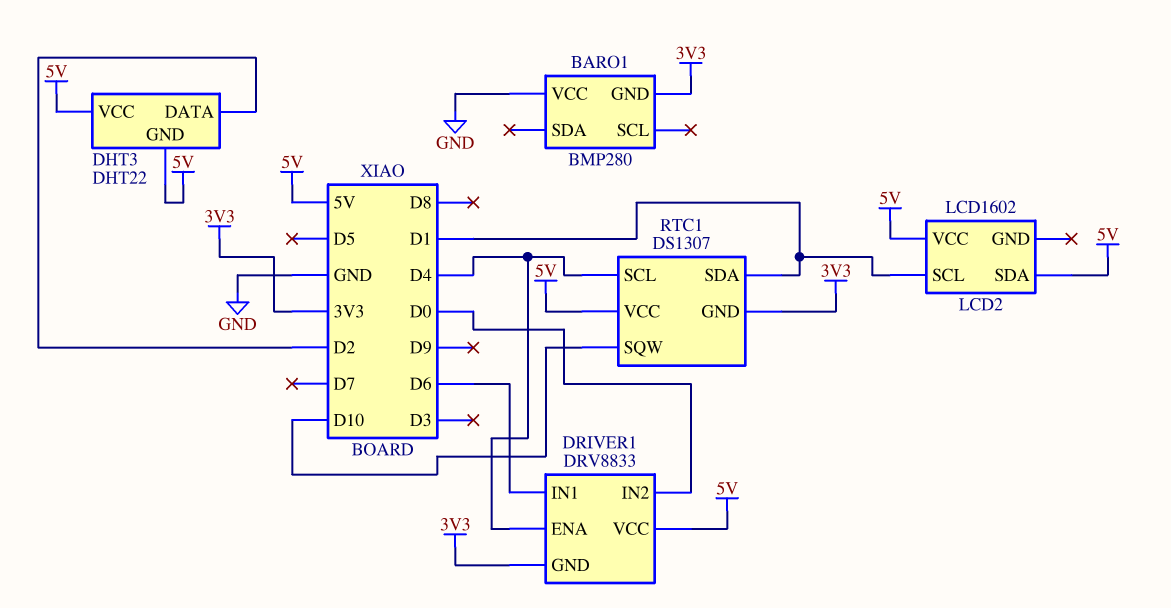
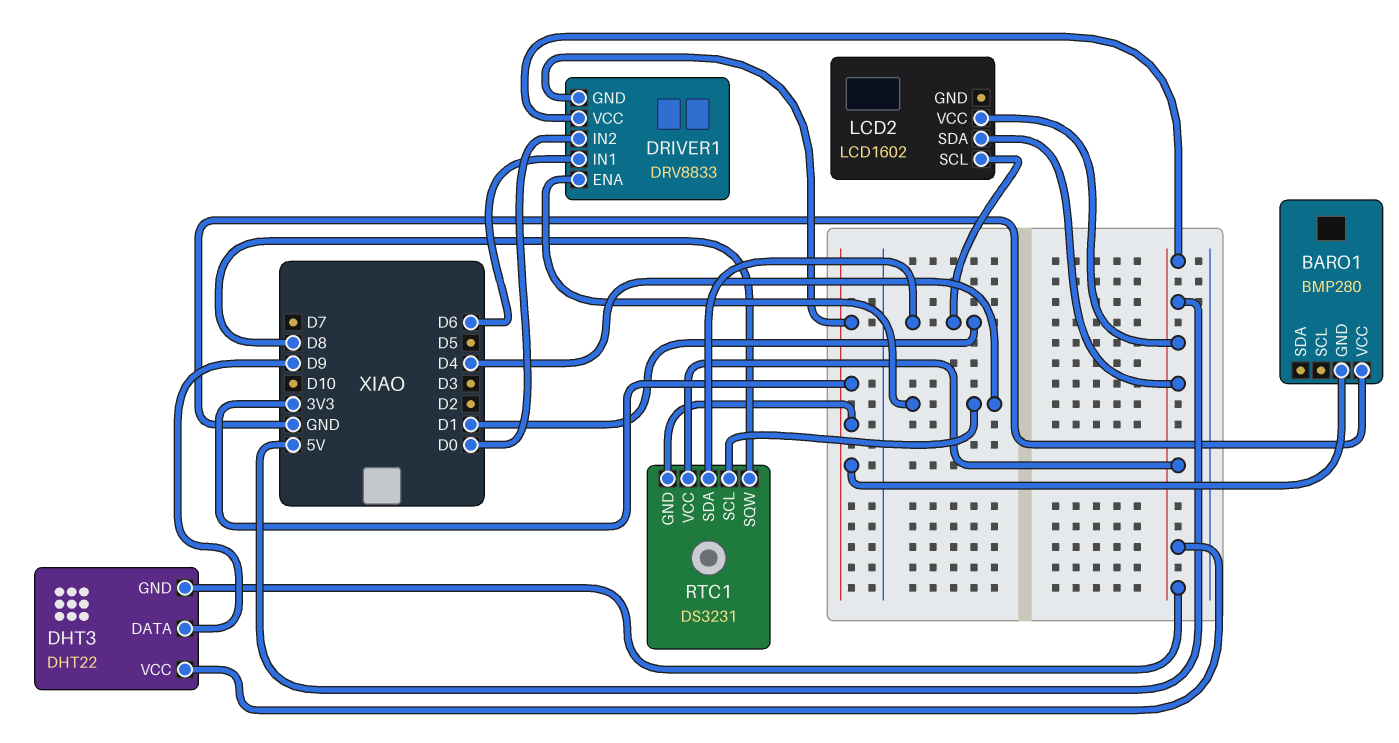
DHT3 pin DATA: D2 -> D9
RTC1: DS1307 -> DS3231
RTC1 pin SQW: D10 -> D8

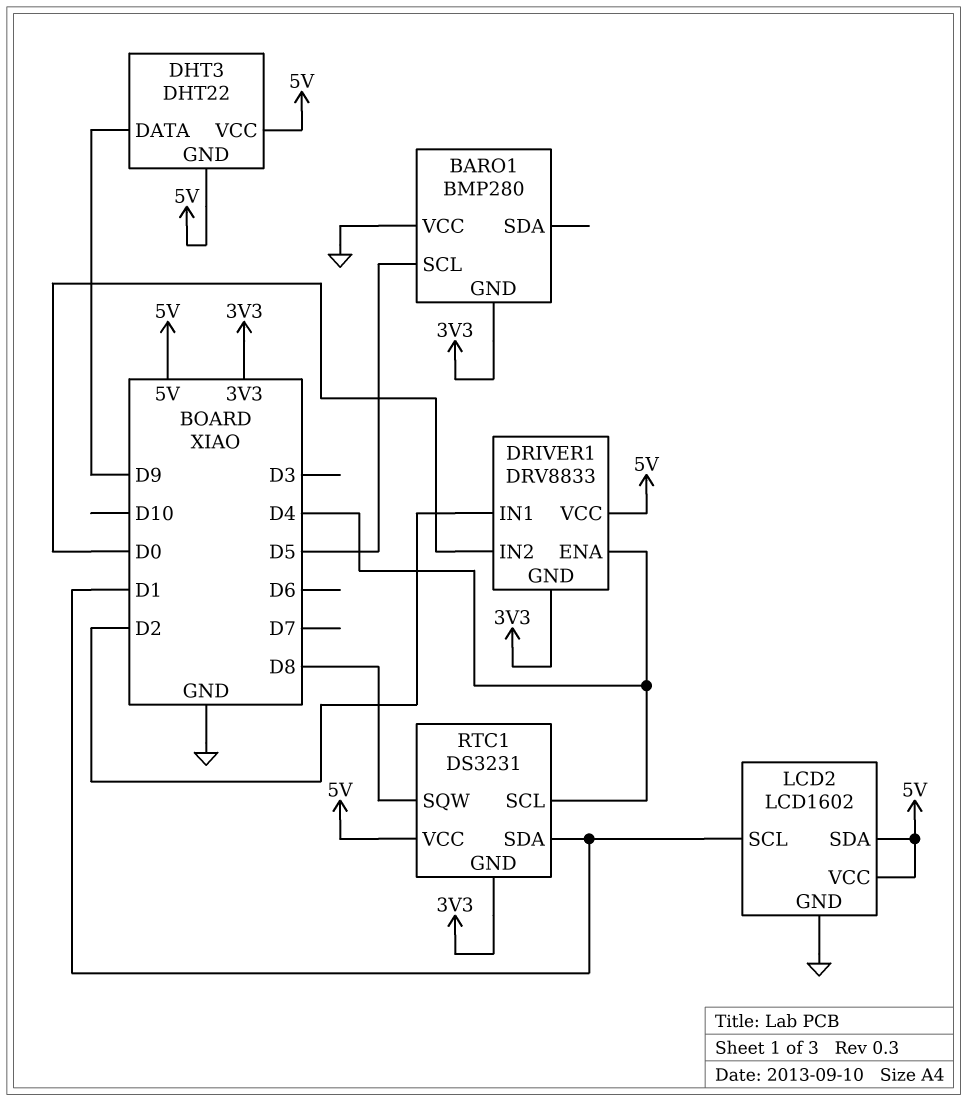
BARO1 pin SCL: none -> D5
DRIVER1 pin IN1: D6 -> D2
LCD2 pin GND: none -> GND

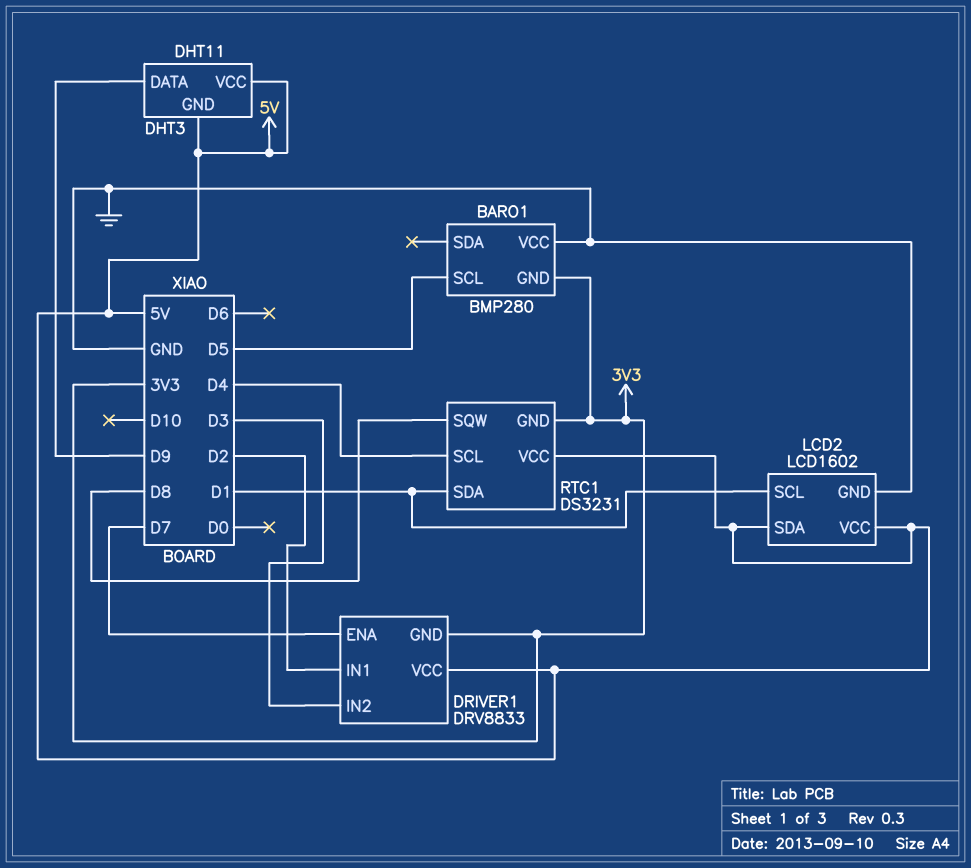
DHT3: DHT22 -> DHT11
DRIVER1 pin ENA: D4 -> D7
DRIVER1 pin IN2: D0 -> D3

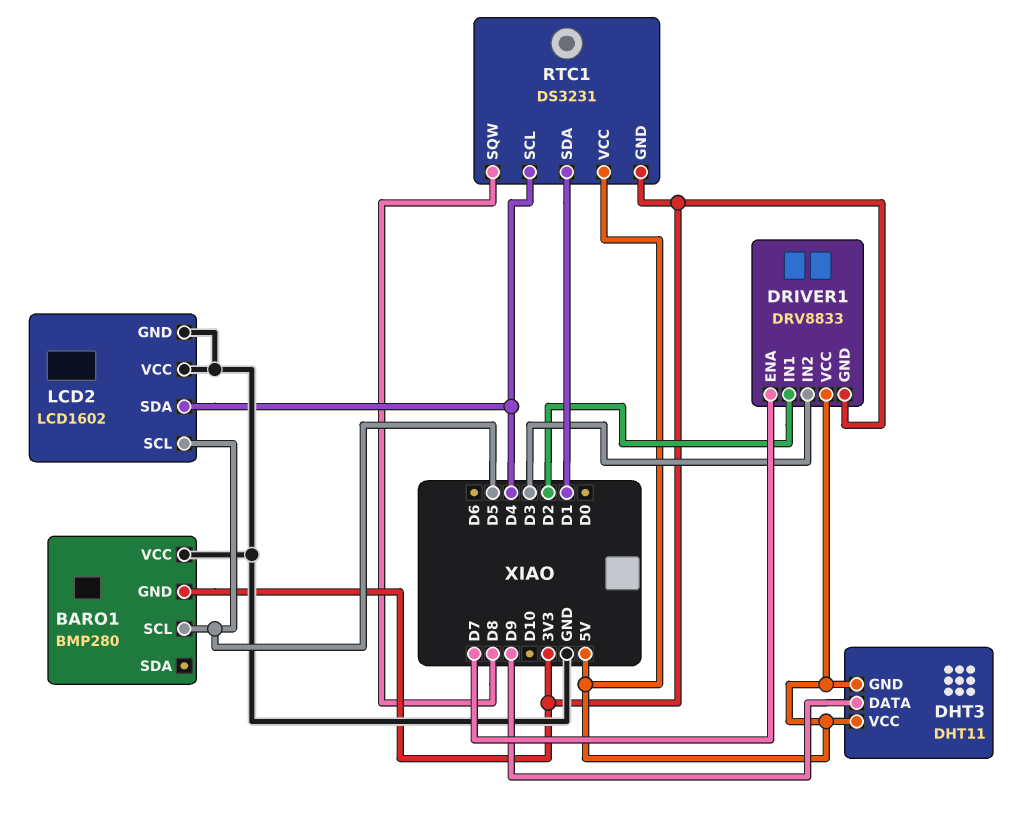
LCD2 pin SCL: D1 -> D5
LCD2 pin SDA: 5V -> D4
LCD2 pin VCC: 5V -> GND

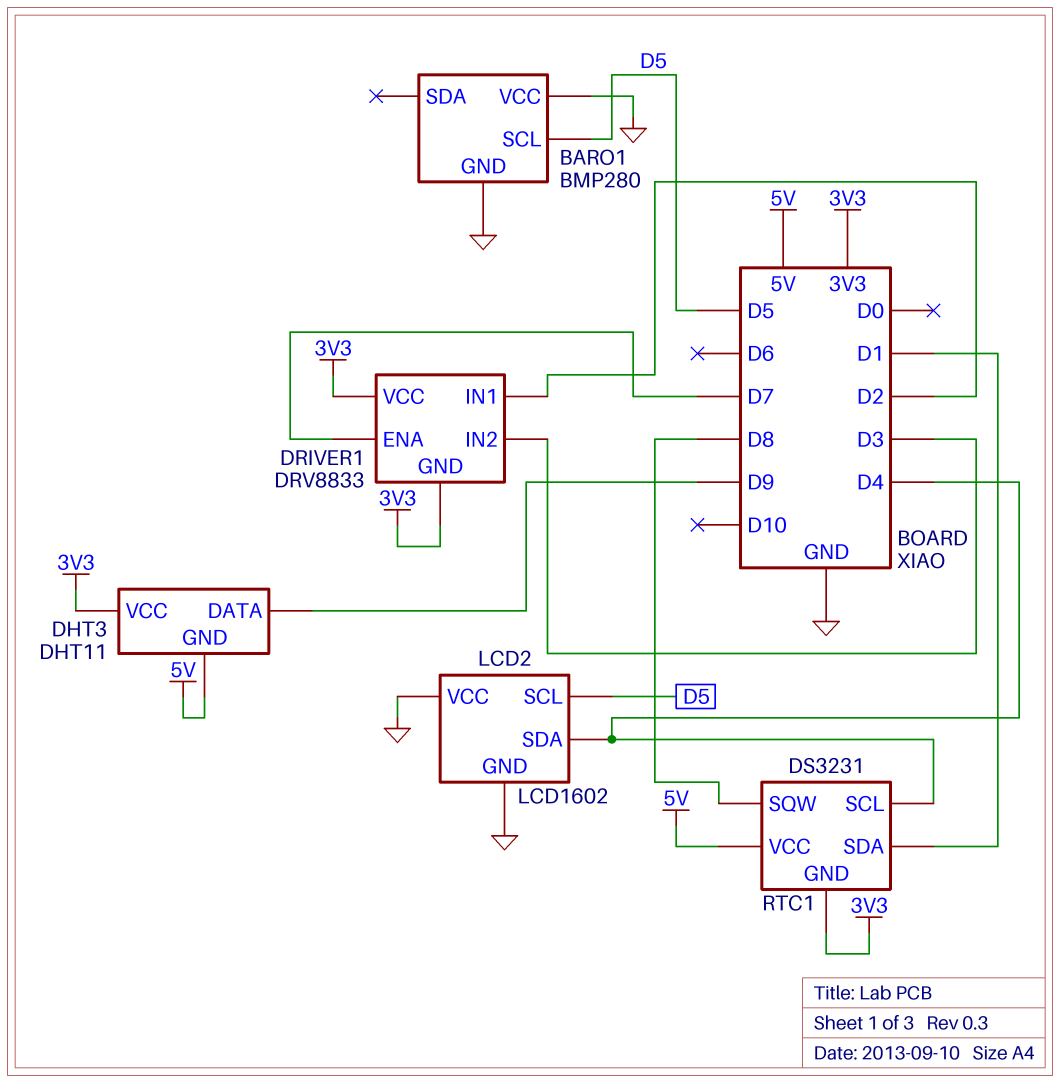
BARO1 pin GND: 3V3 -> GND
DHT3 pin VCC: 5V -> 3V3
DRIVER1 pin VCC: 5V -> 3V3

